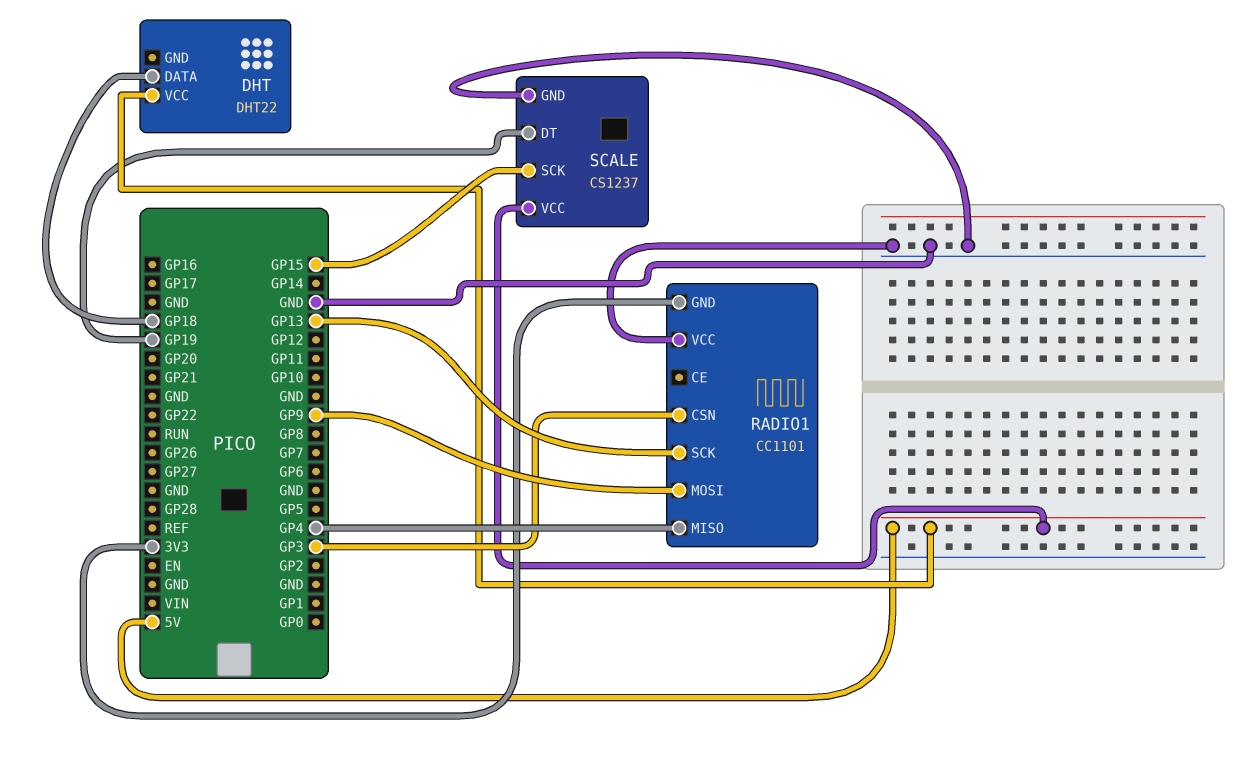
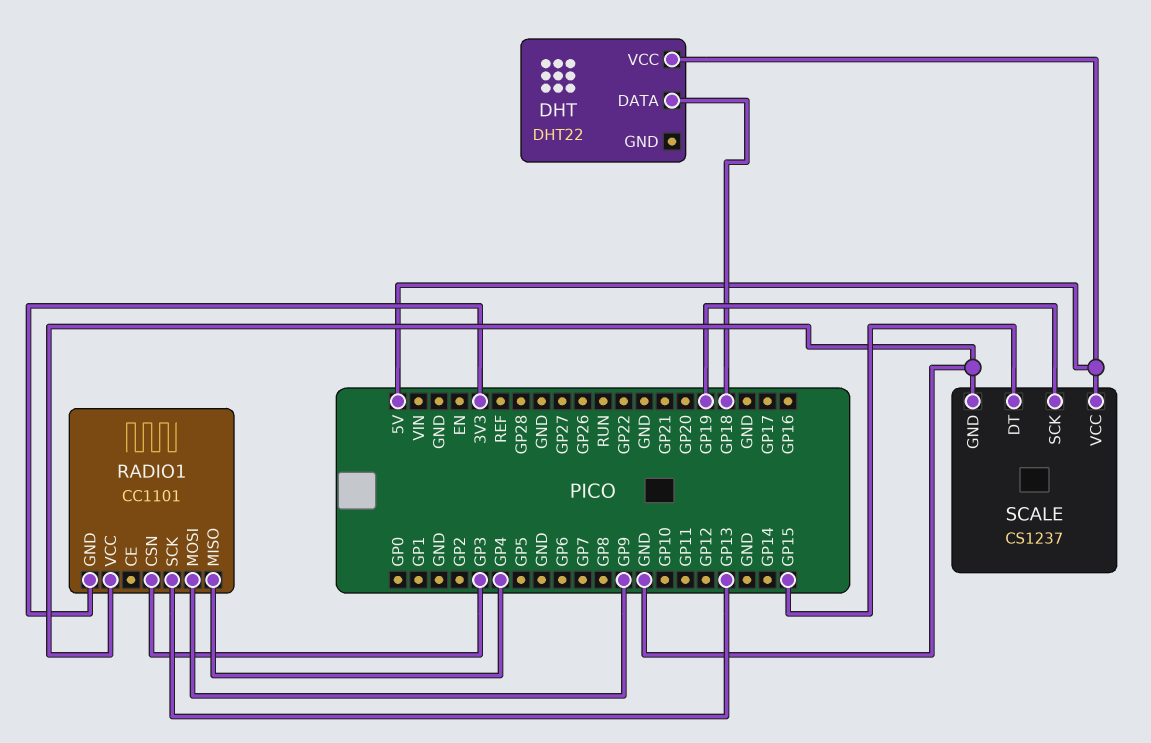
SCALE pin DT: GP19 -> GP15
SCALE pin SCK: GP15 -> GP19

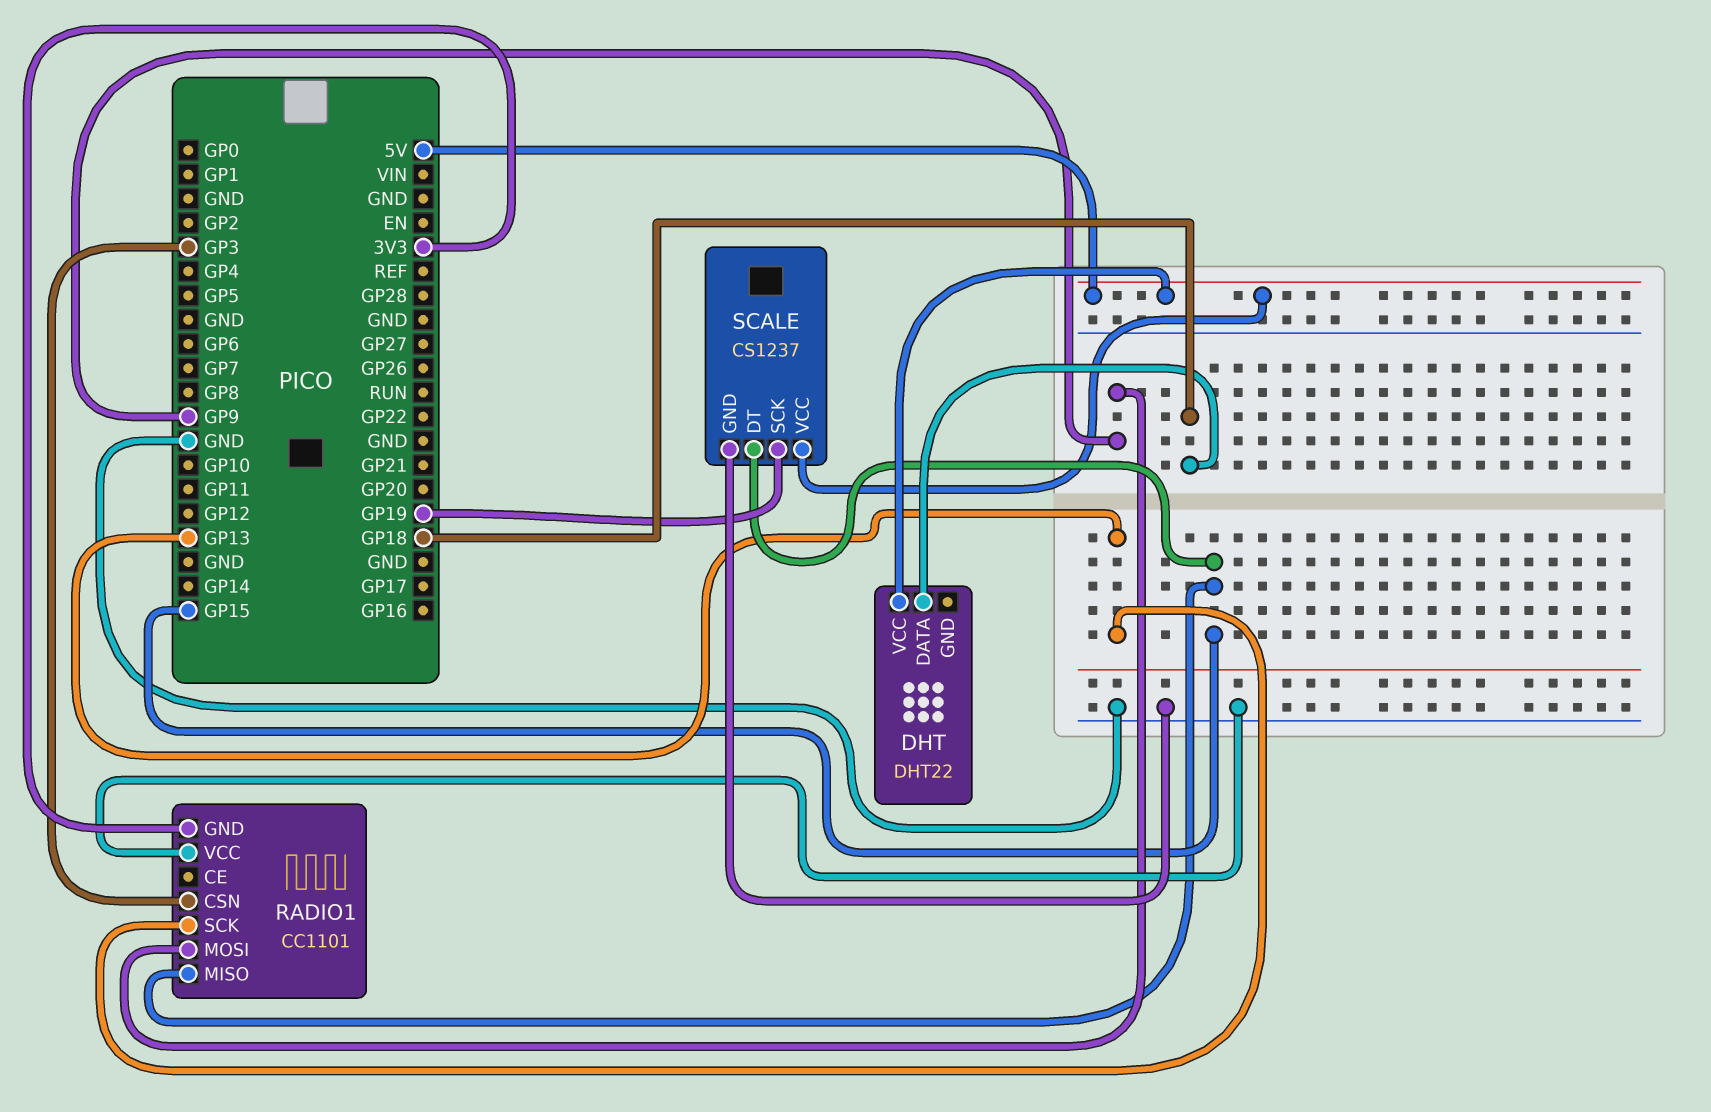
RADIO1 pin MISO: GP4 -> GP15

